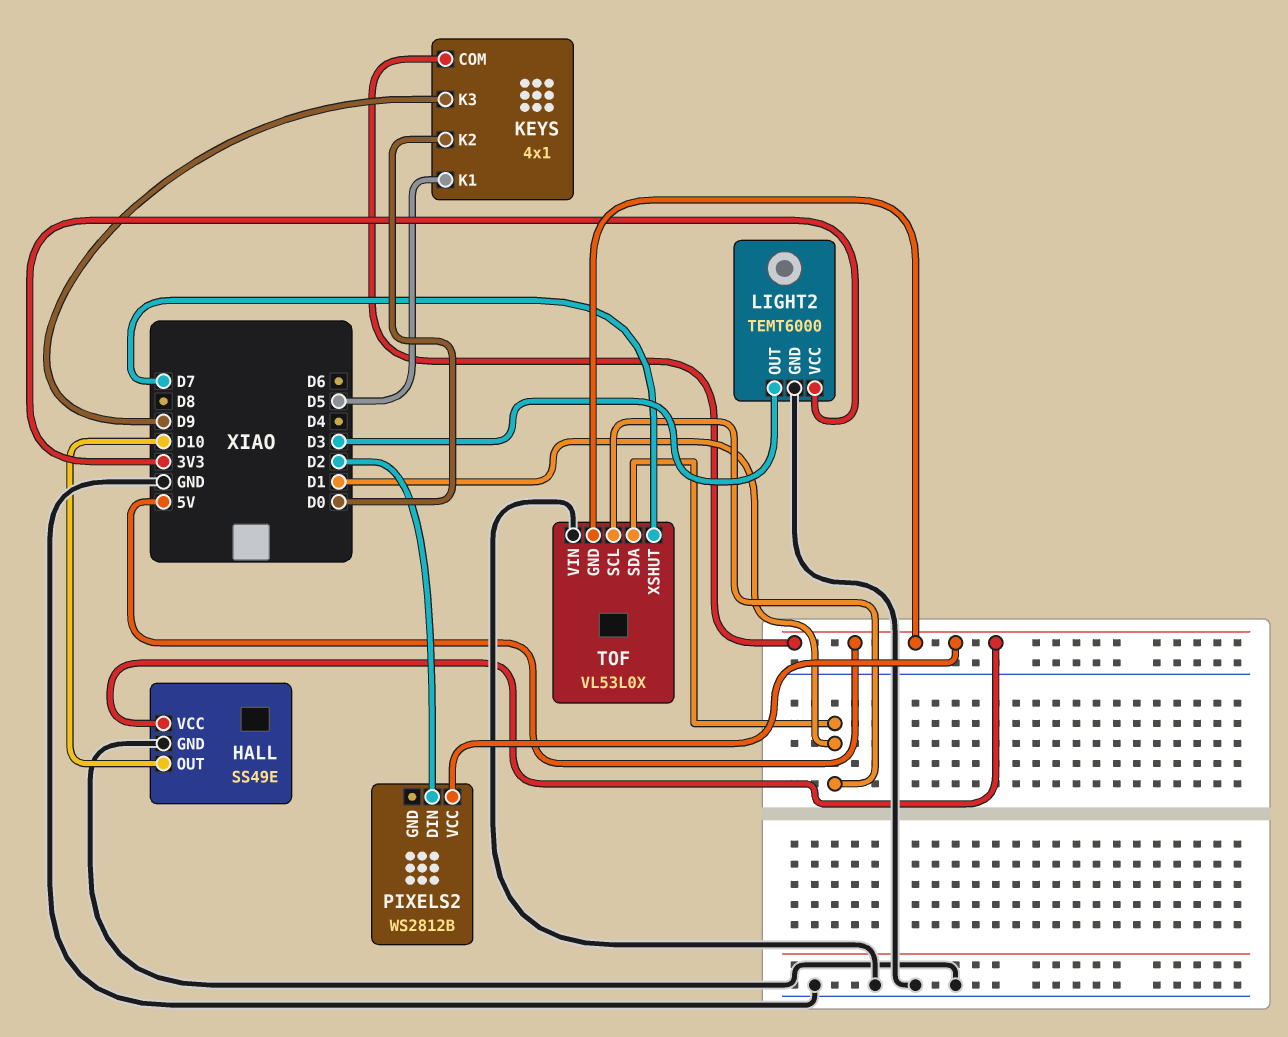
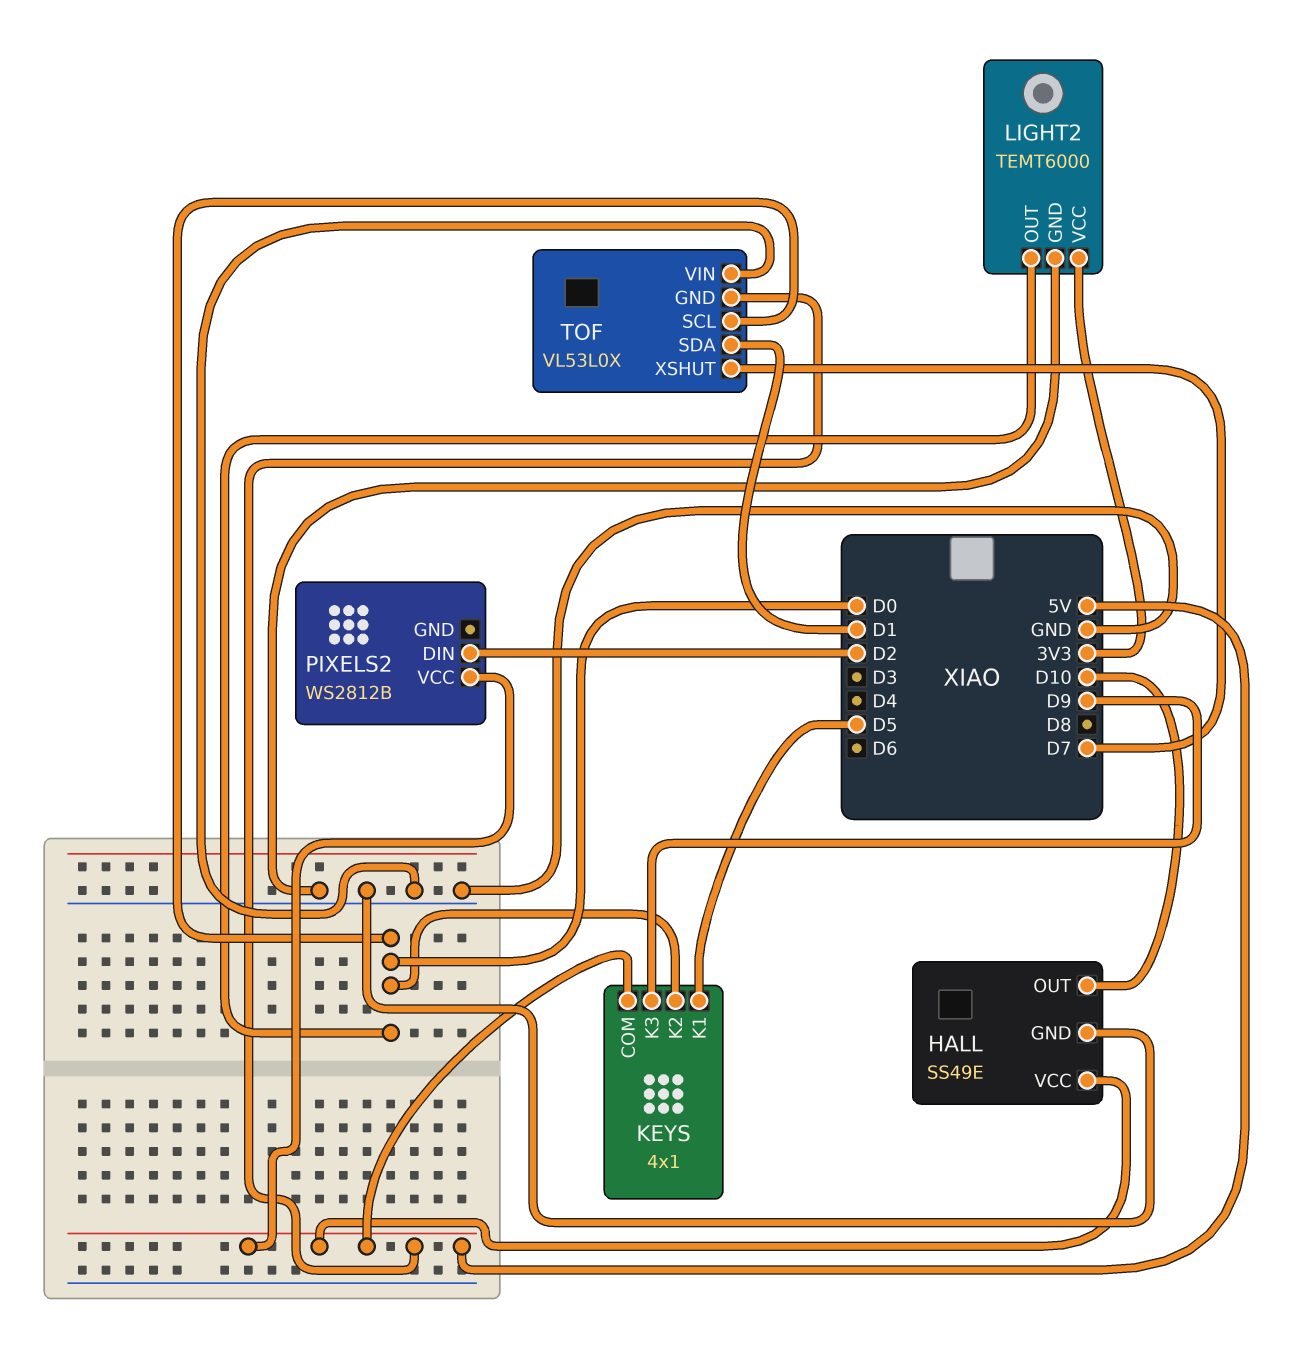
LIGHT2 pin OUT: D3 -> D0
TOF pin SCL: D1 -> D0

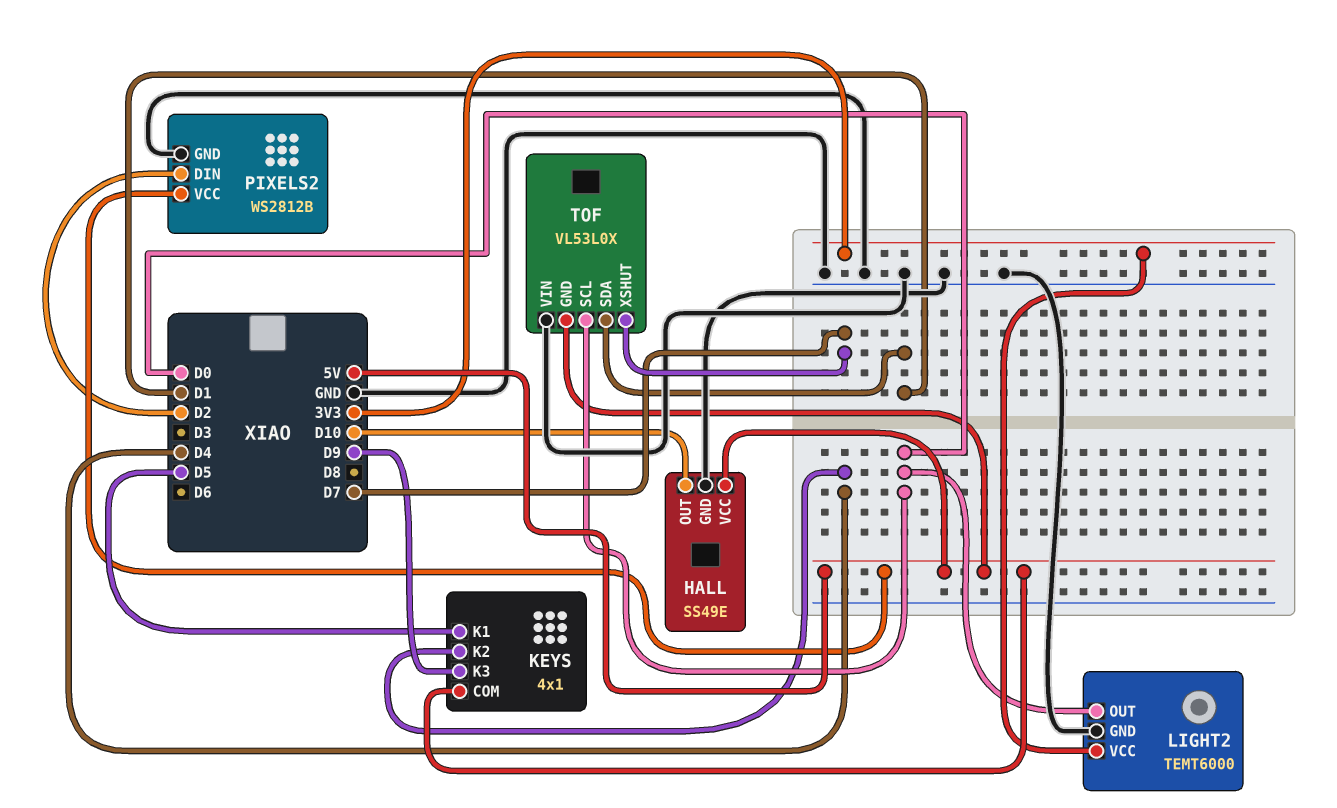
KEYS pin K2: D0 -> D4
PIXELS2 pin GND: none -> GND

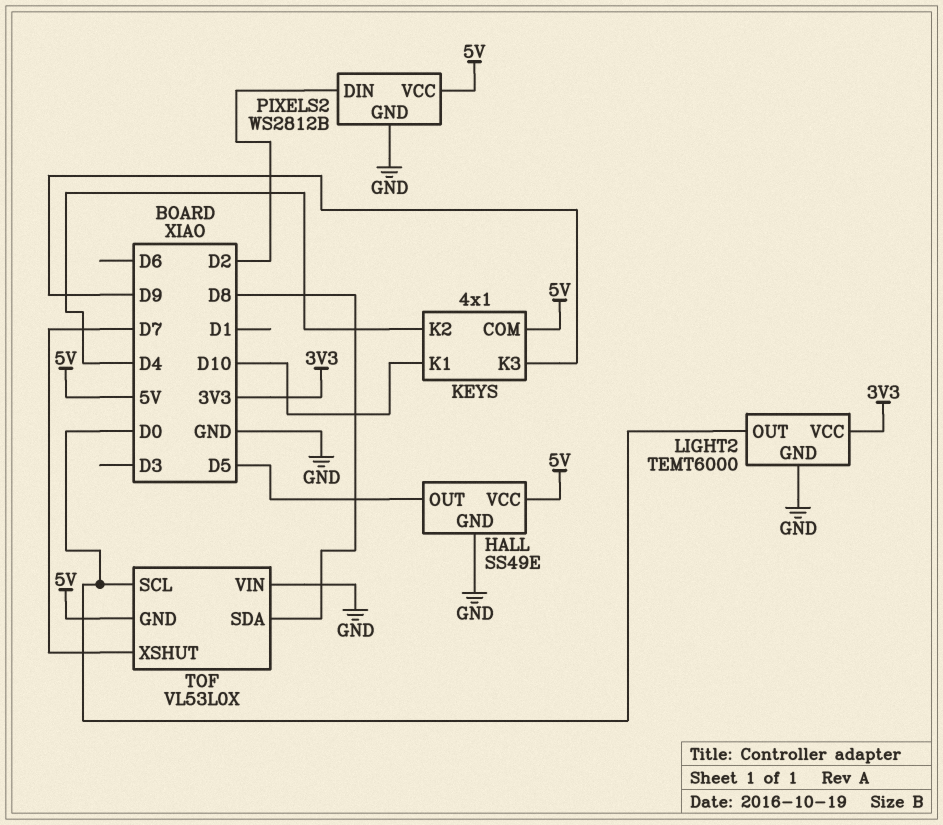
HALL pin OUT: D10 -> D5
KEYS pin K1: D5 -> D10
TOF pin SDA: D1 -> D8

